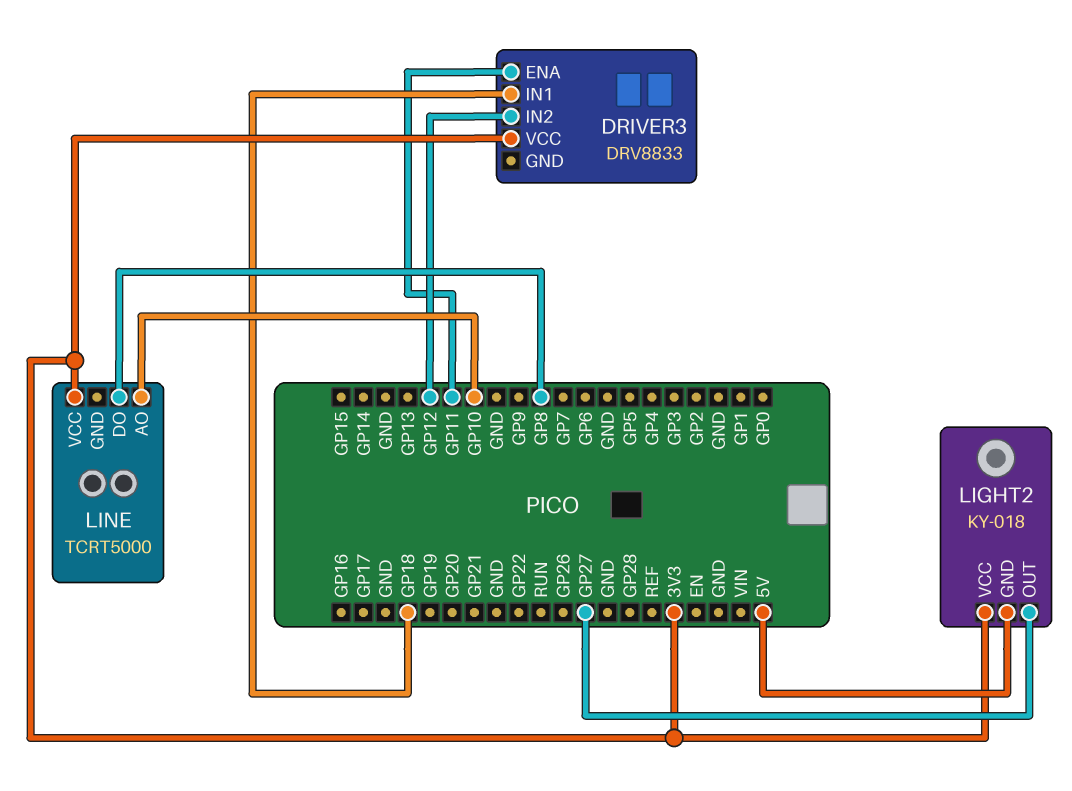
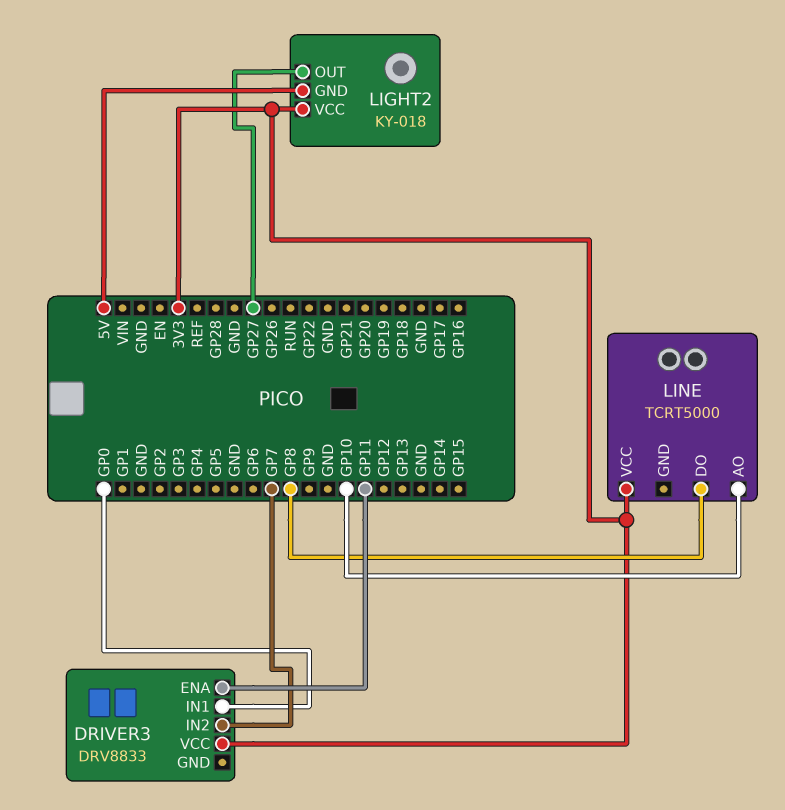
DRIVER3 pin IN1: GP18 -> GP0
DRIVER3 pin IN2: GP12 -> GP7

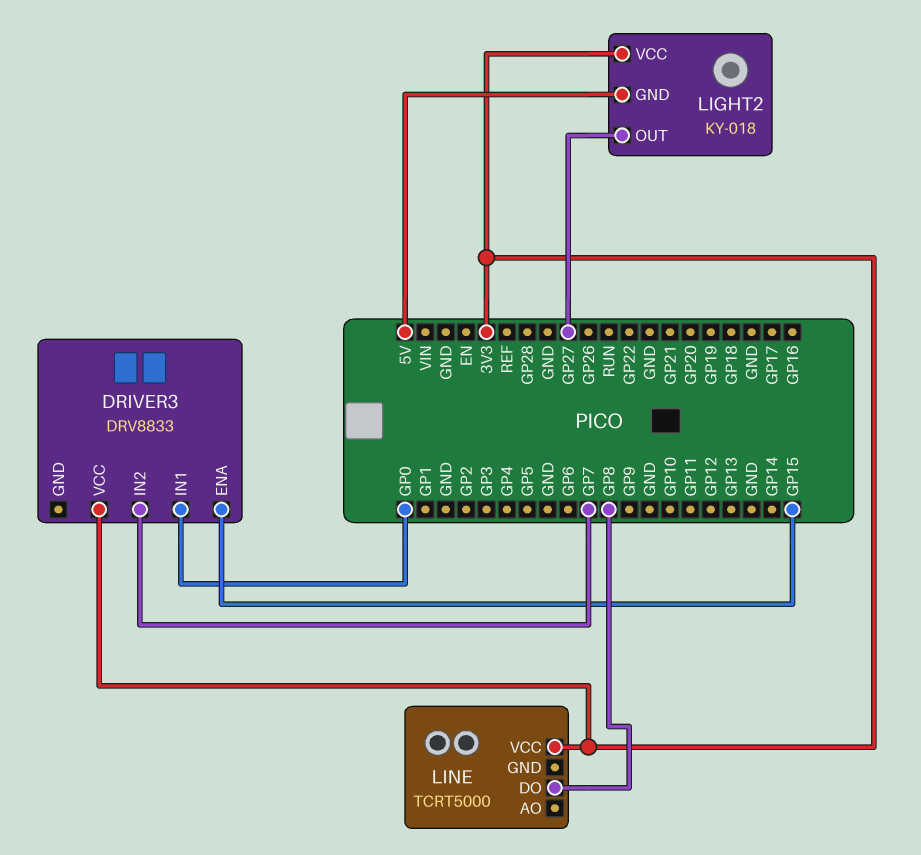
DRIVER3 pin ENA: GP11 -> GP15
LINE pin AO: GP10 -> none

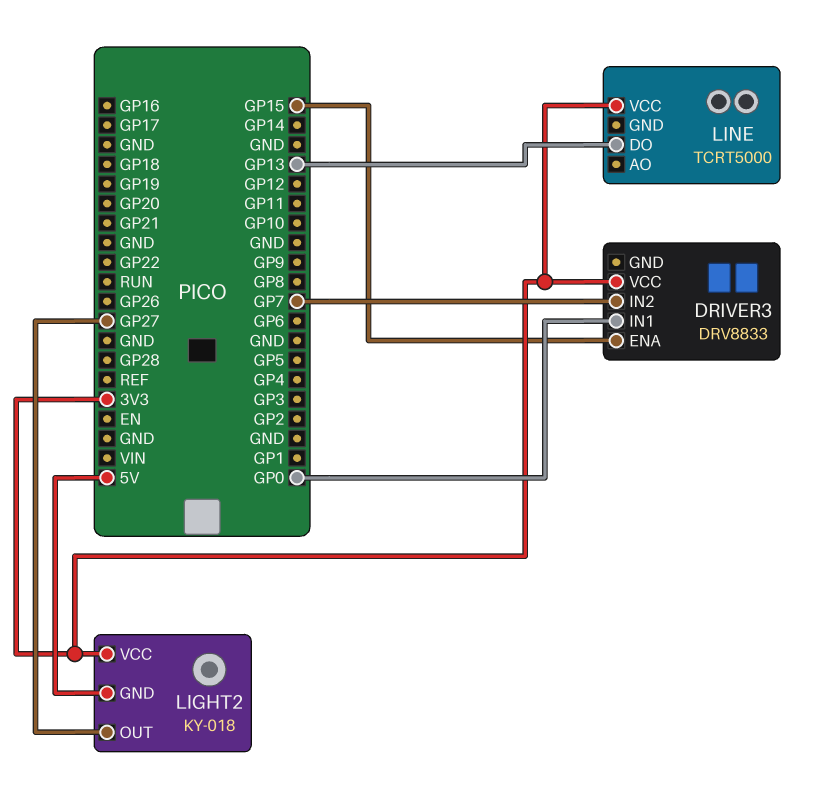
LINE pin DO: GP8 -> GP13

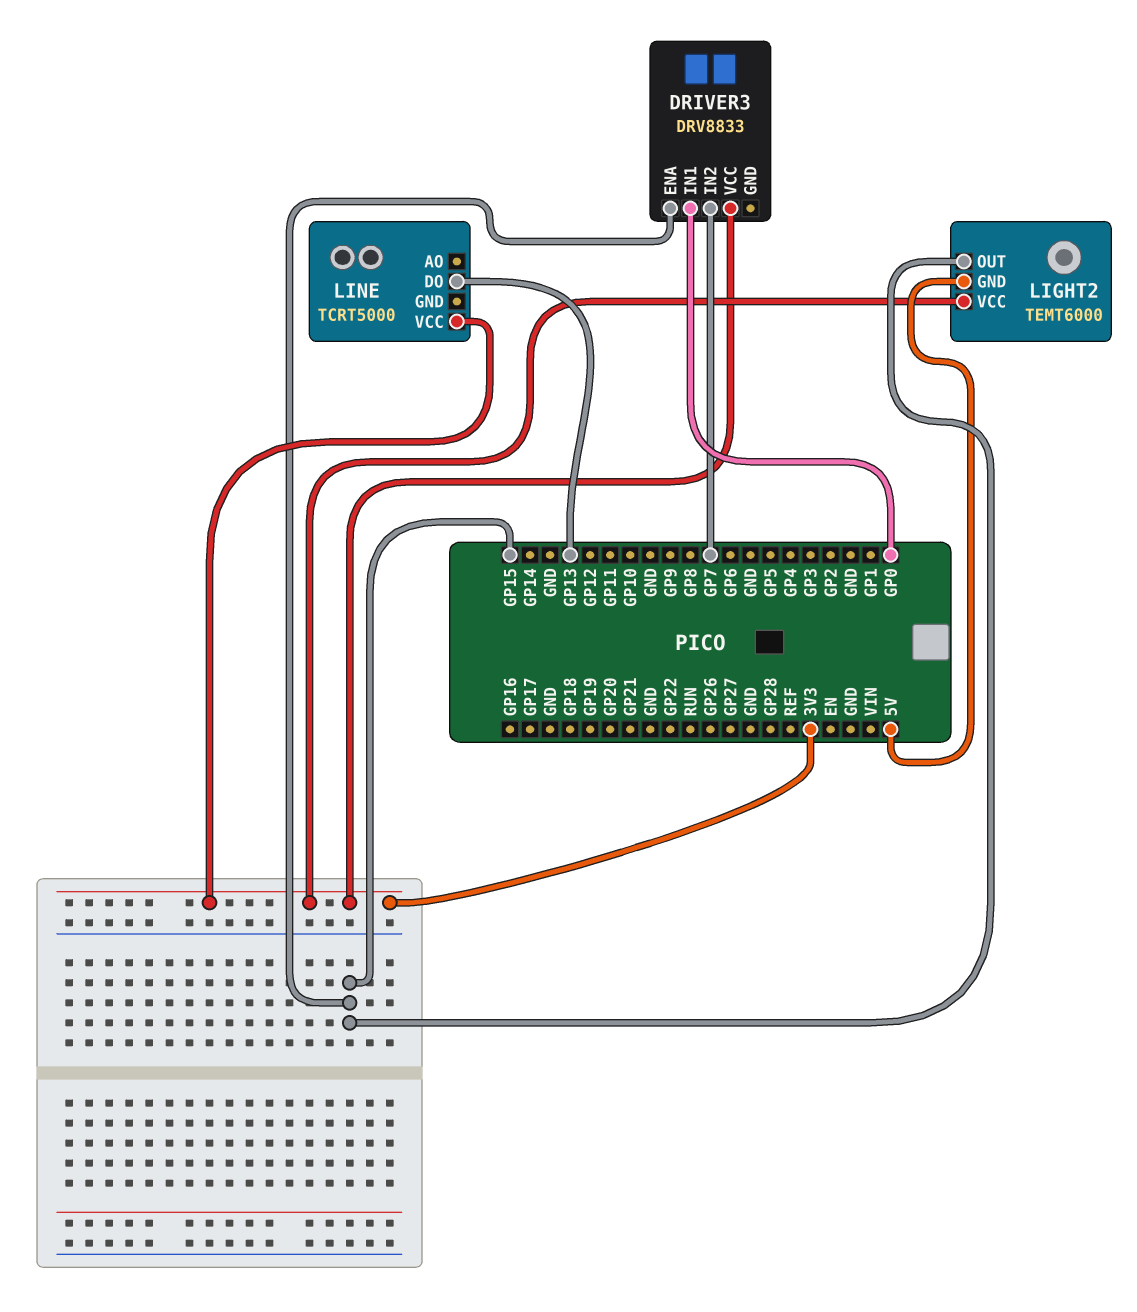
LIGHT2: KY-018 -> TEMT6000
LIGHT2 pin OUT: GP27 -> GP15

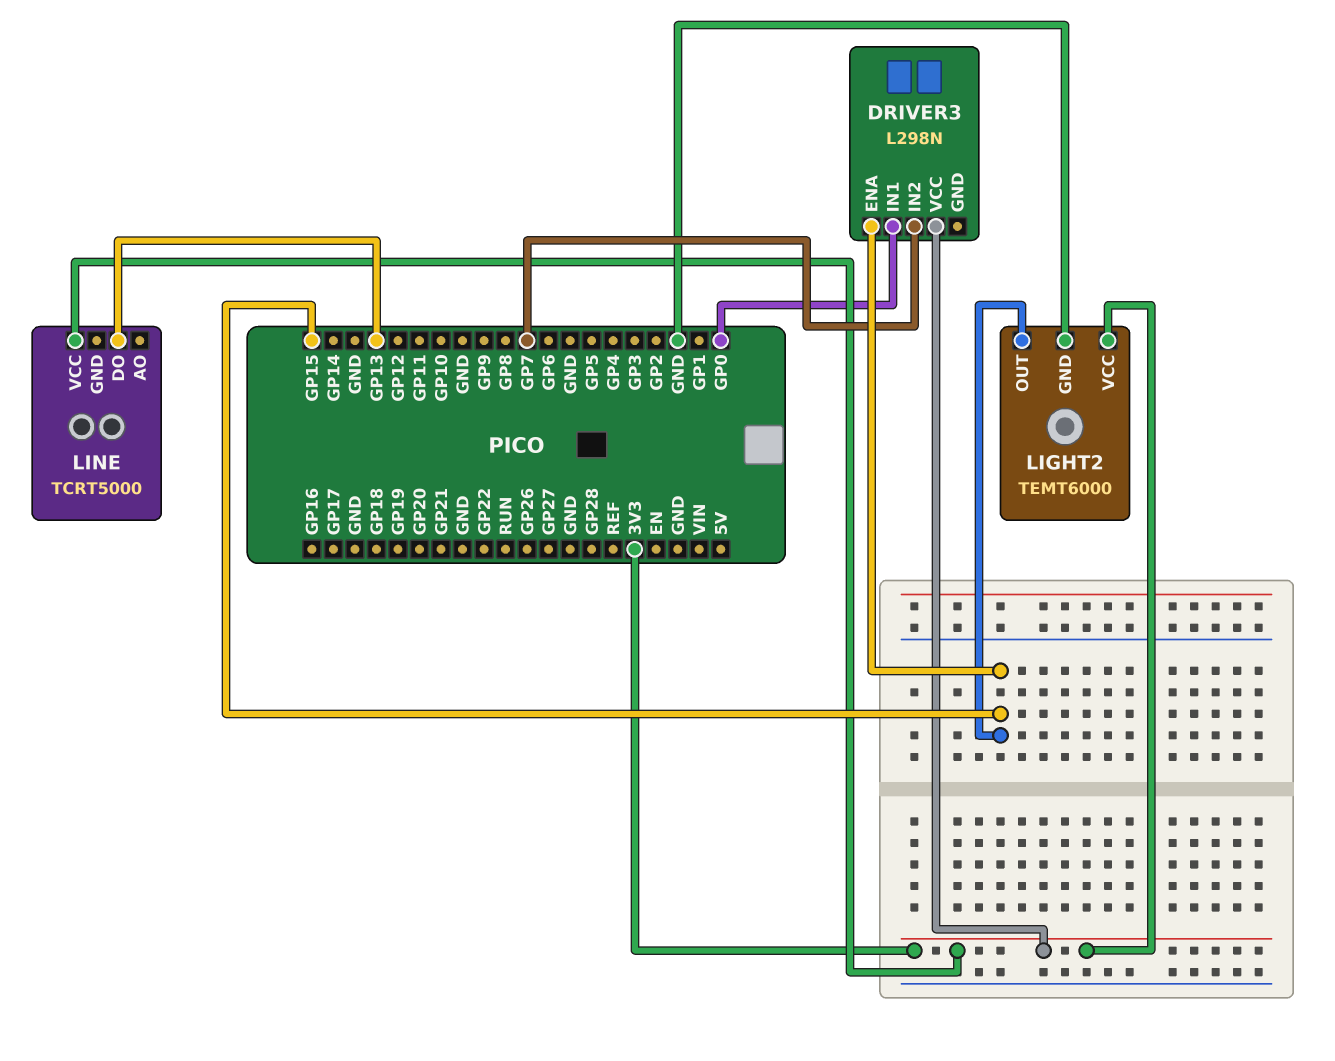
DRIVER3: DRV8833 -> L298N
LIGHT2 pin GND: 5V -> GND

